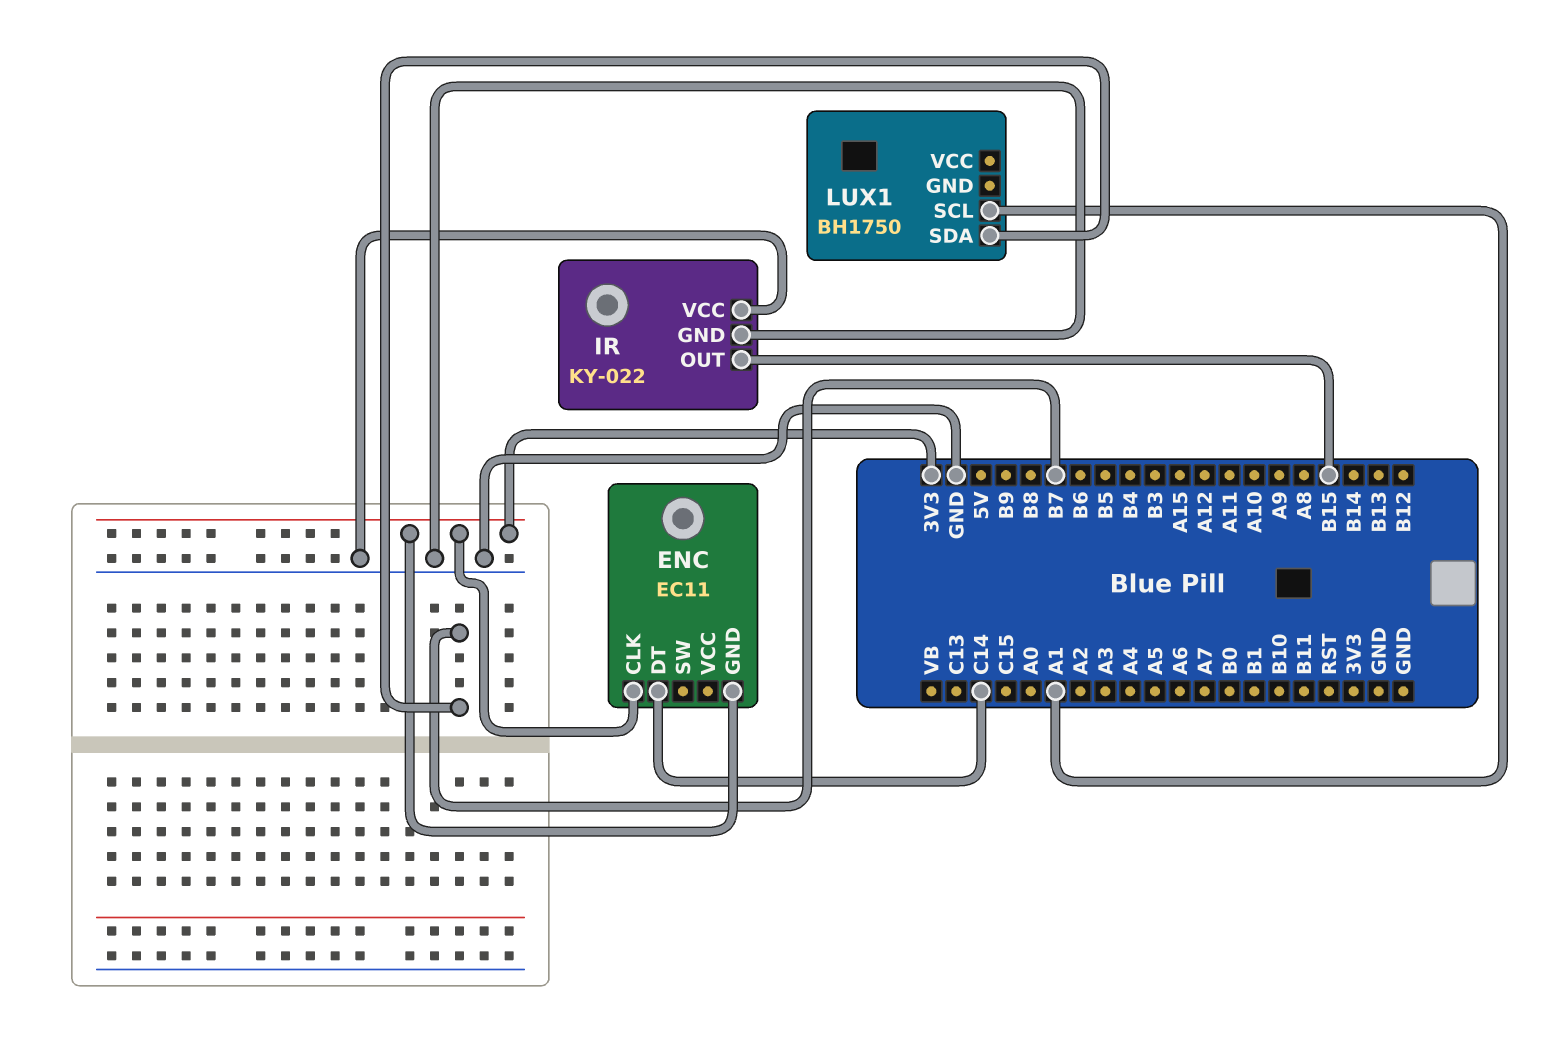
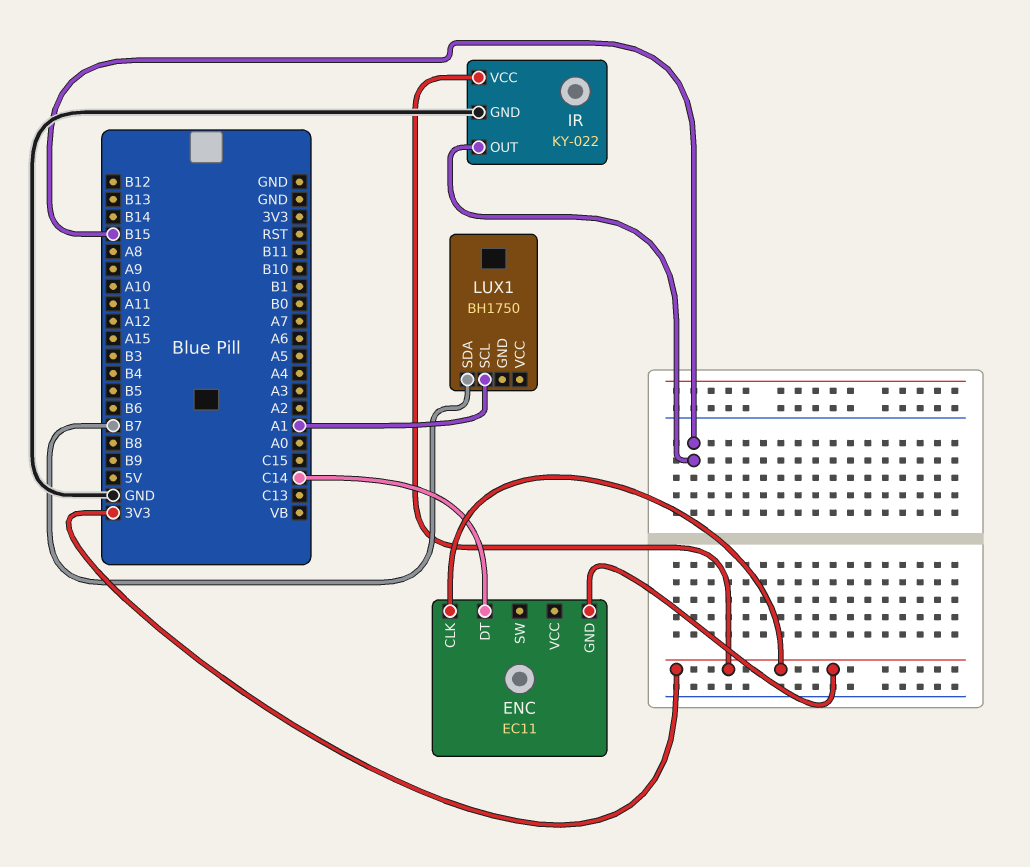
IR pin VCC: GND -> 3V3

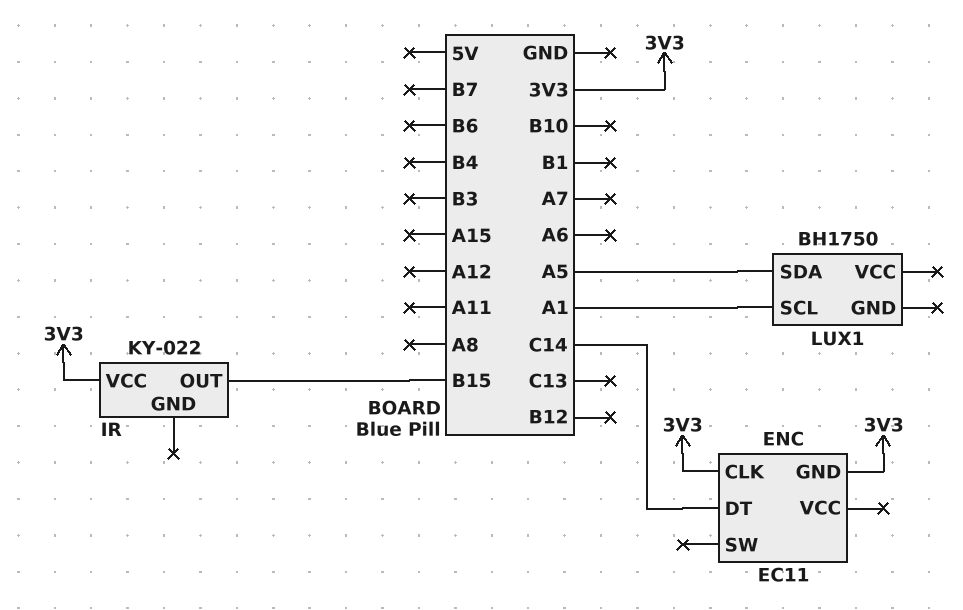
IR pin GND: GND -> none
LUX1 pin SDA: B7 -> A5

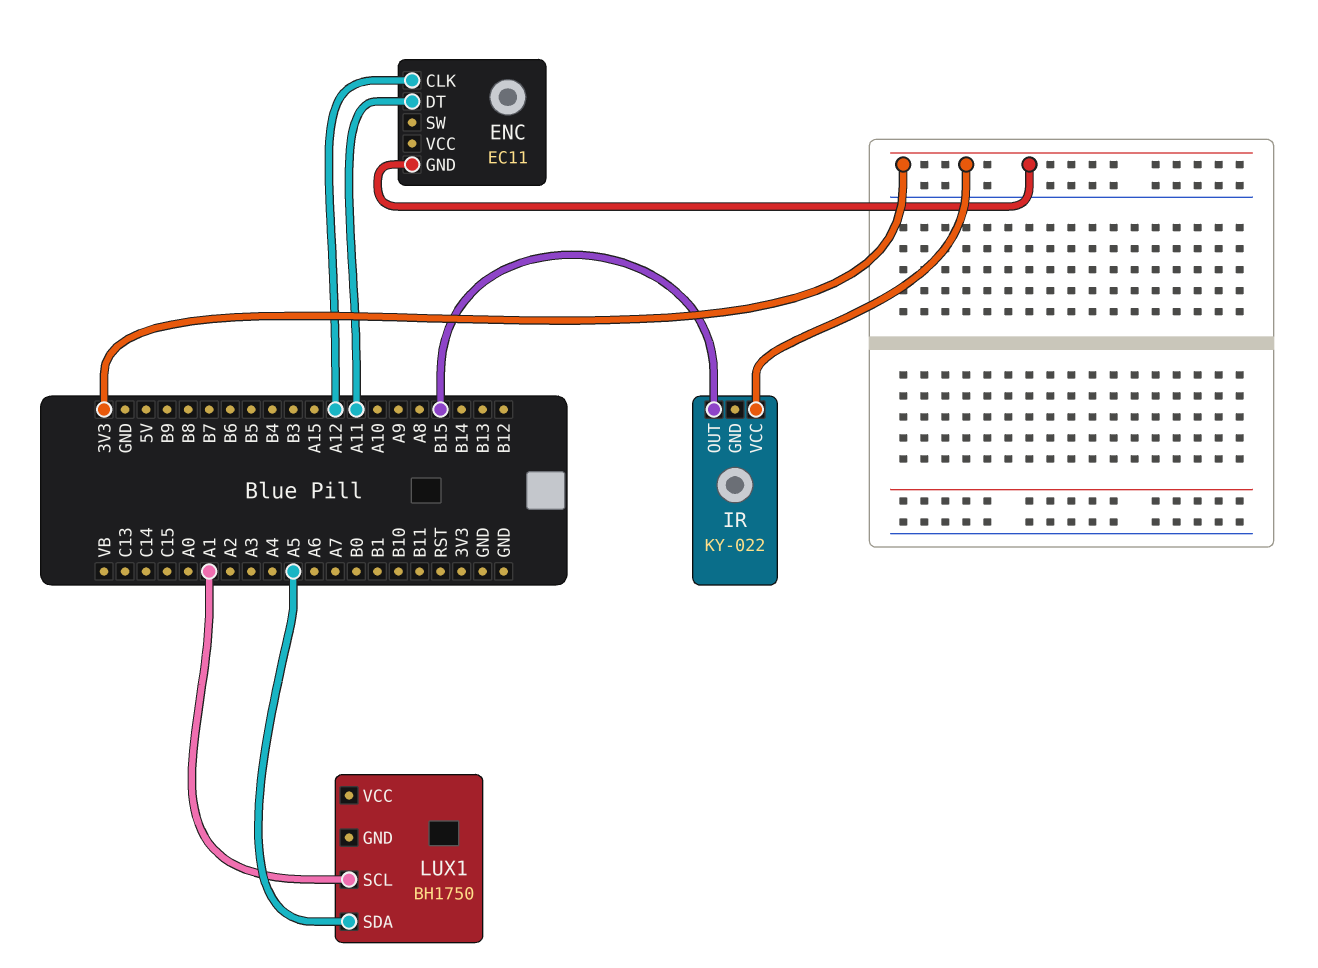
ENC pin CLK: 3V3 -> A12
ENC pin DT: C14 -> A11

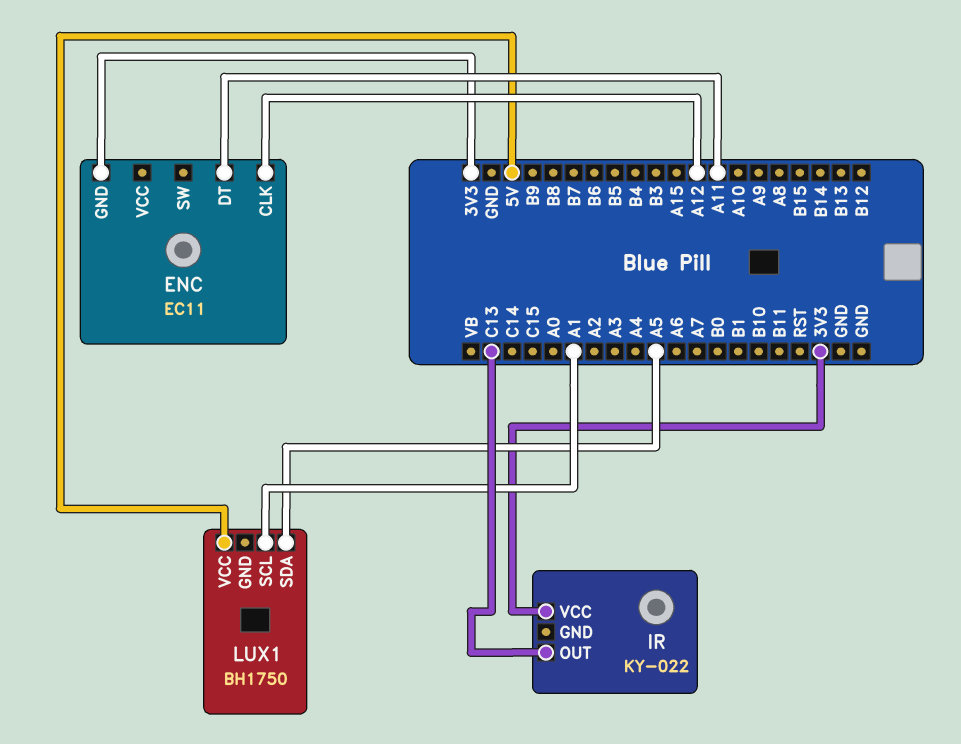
IR pin OUT: B15 -> C13
LUX1 pin VCC: none -> 5V

